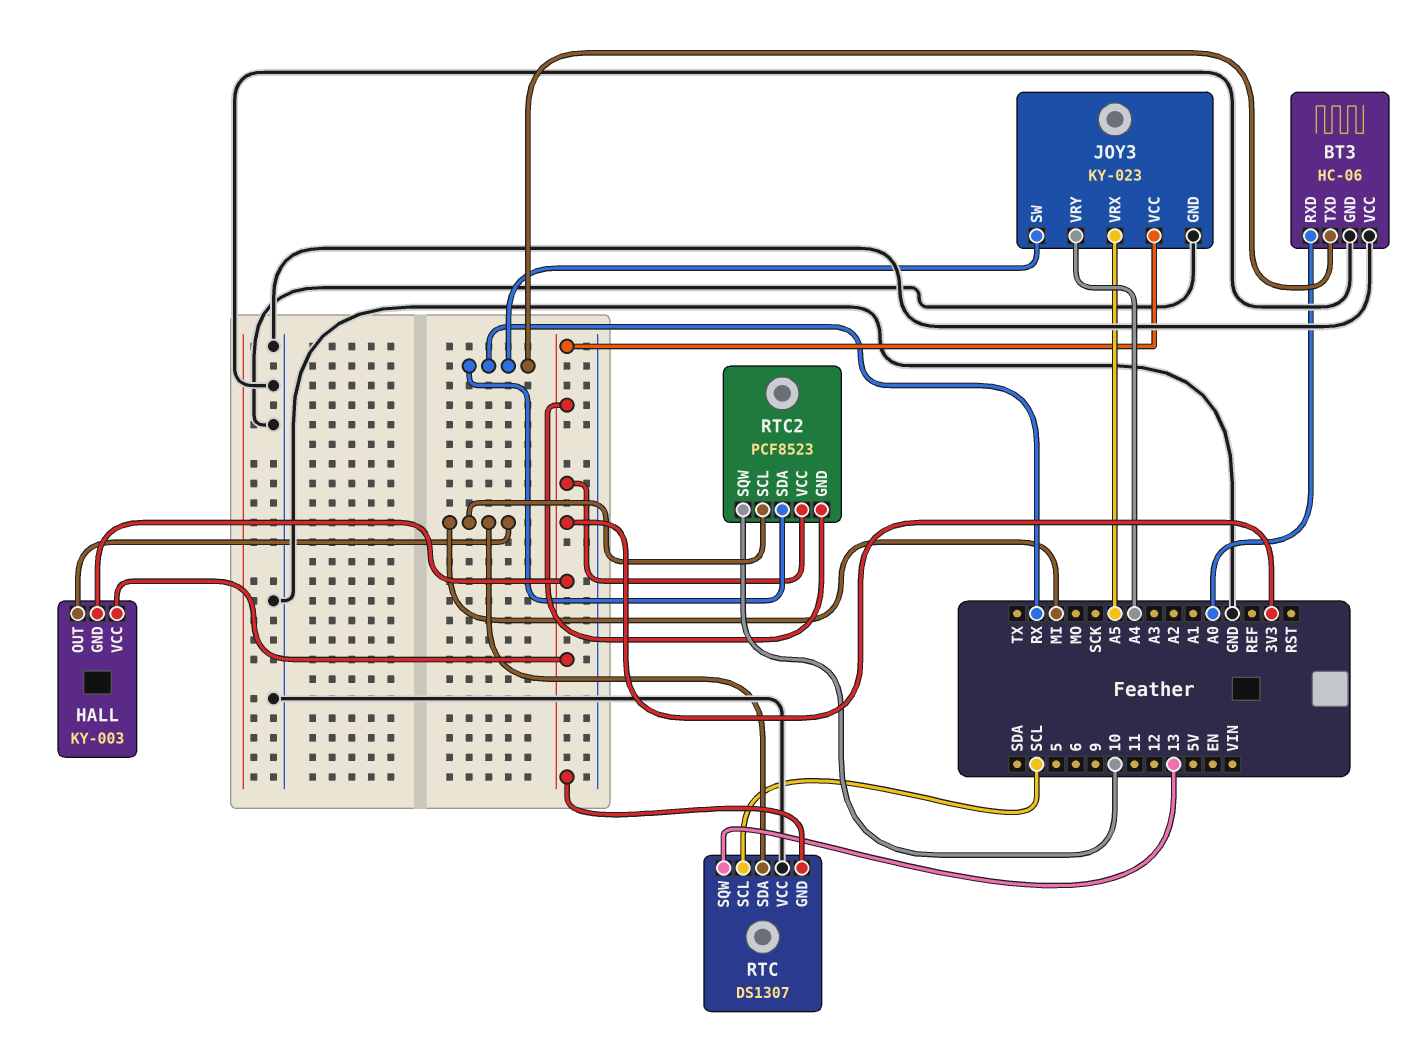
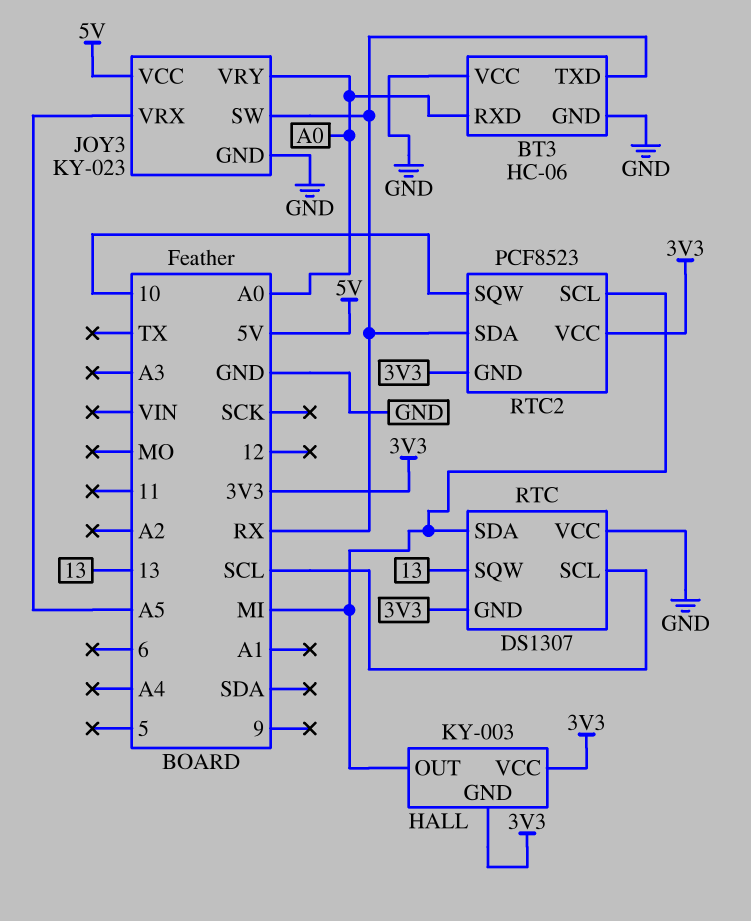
JOY3 pin VCC: 3V3 -> 5V
JOY3 pin VRY: A4 -> A0

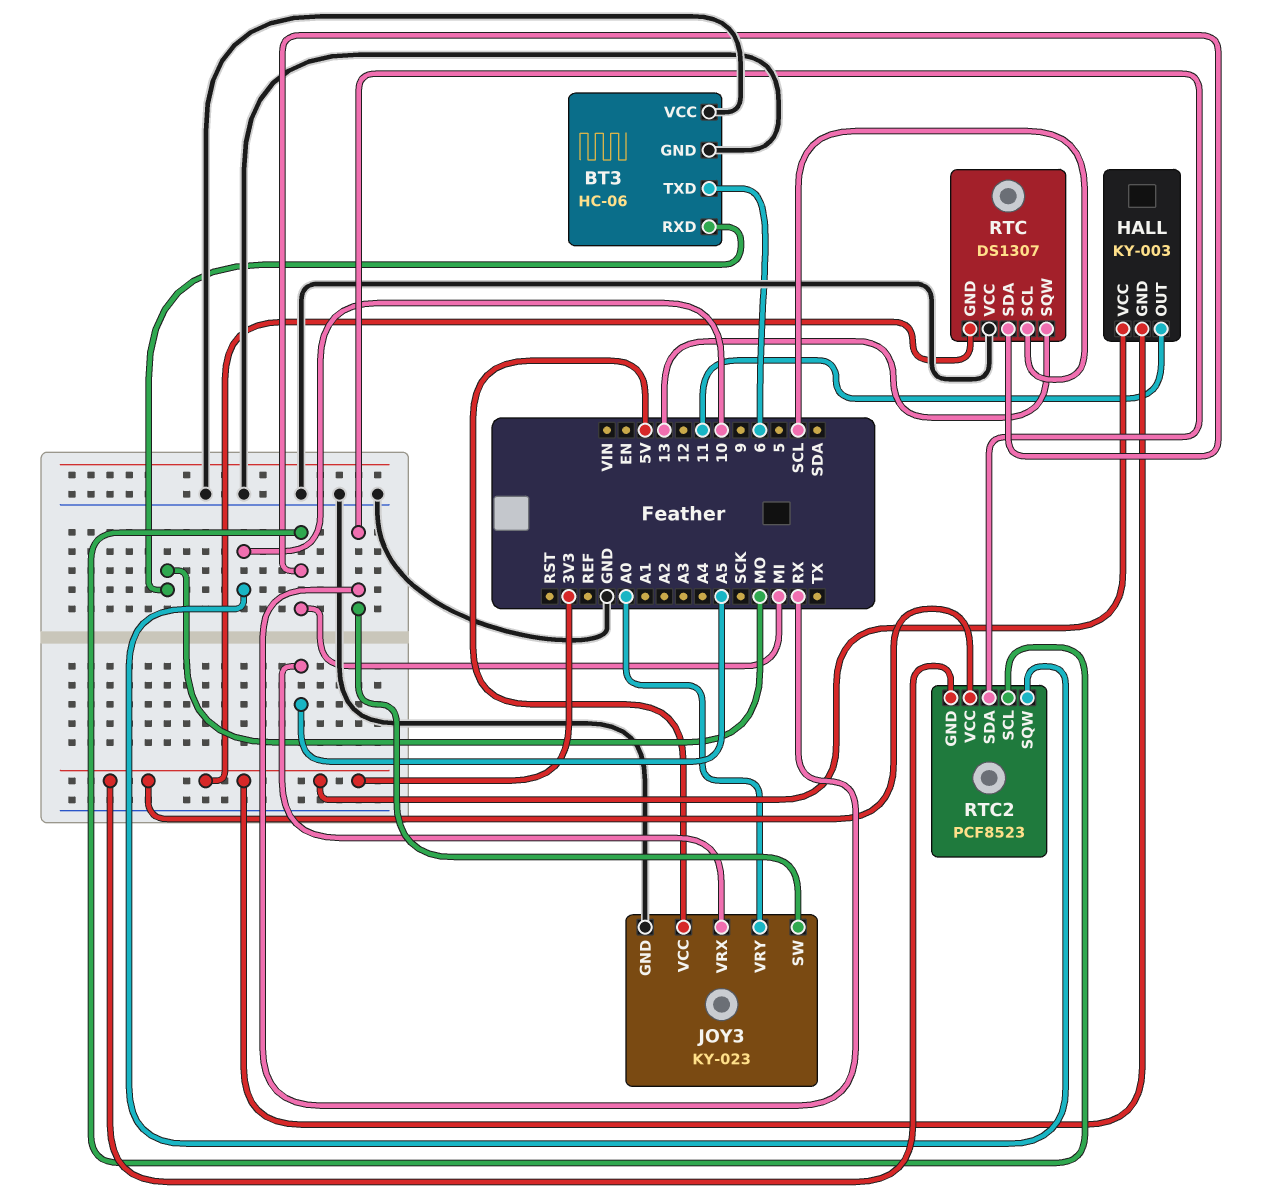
BT3 pin RXD: A0 -> MO
BT3 pin TXD: RX -> 6
HALL pin OUT: MI -> 11

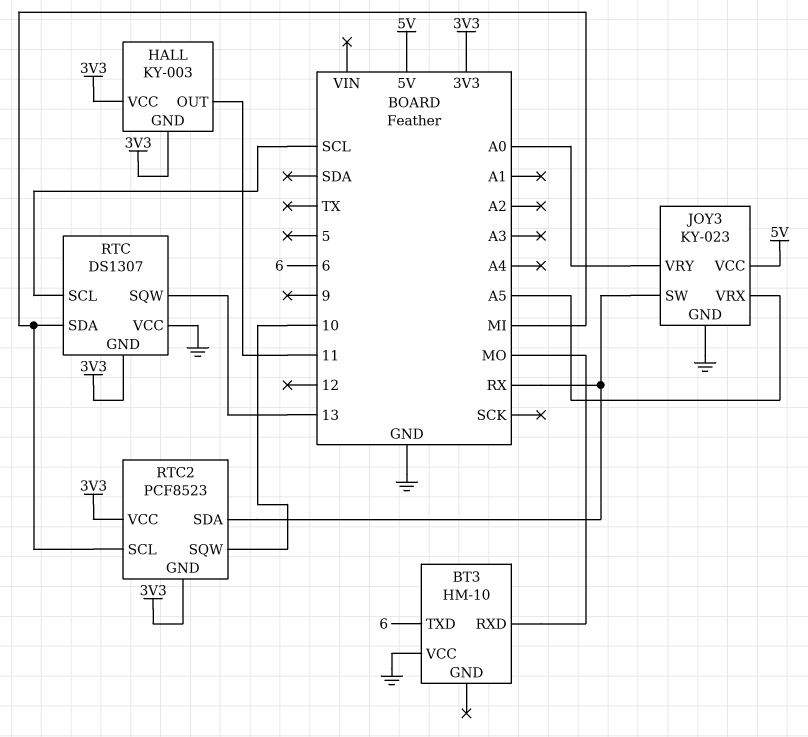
BT3: HC-06 -> HM-10
BT3 pin GND: GND -> none

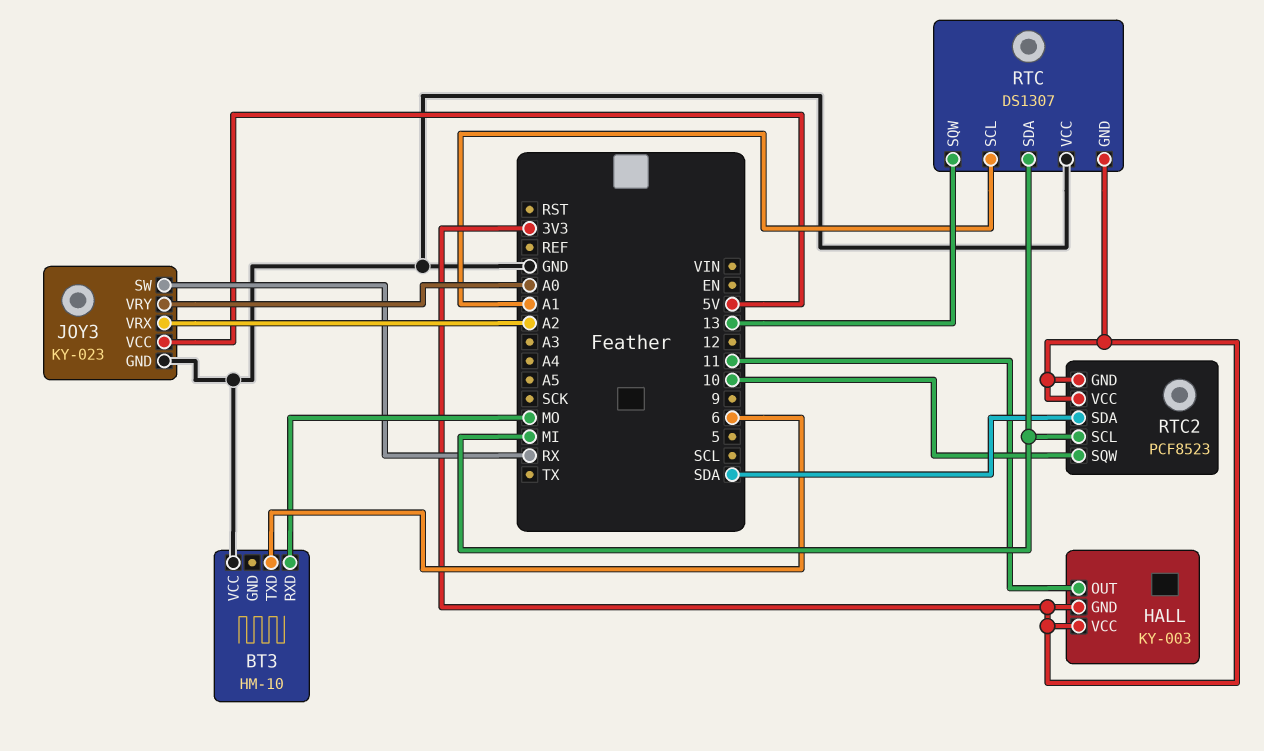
JOY3 pin VRX: A5 -> A2
RTC pin SCL: SCL -> A1
RTC2 pin SDA: RX -> SDA

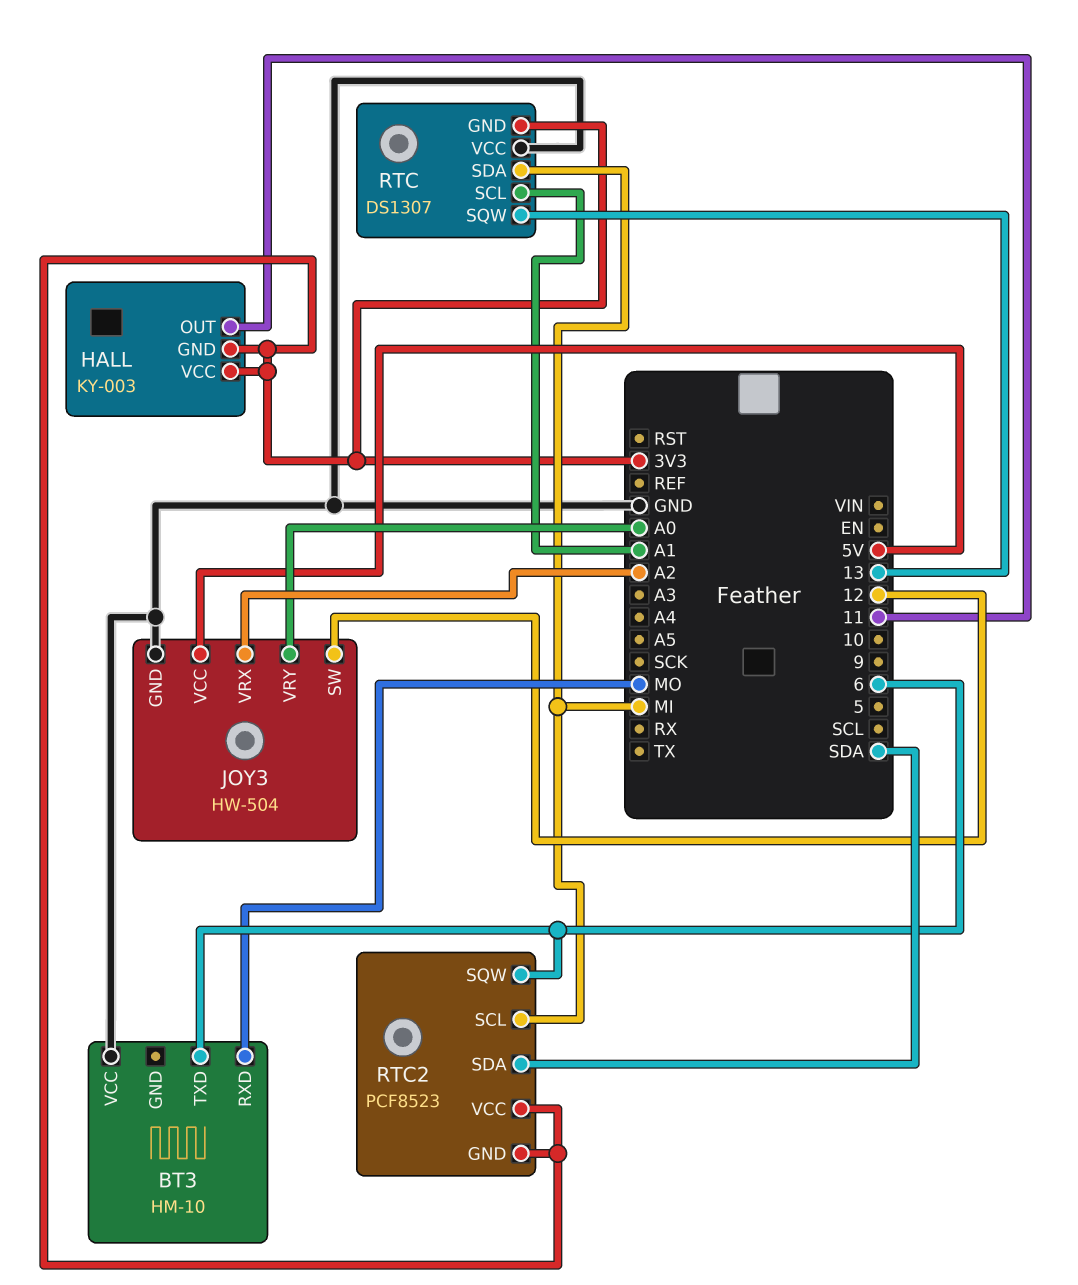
JOY3: KY-023 -> HW-504
JOY3 pin SW: RX -> 12
RTC2 pin SQW: 10 -> 6

